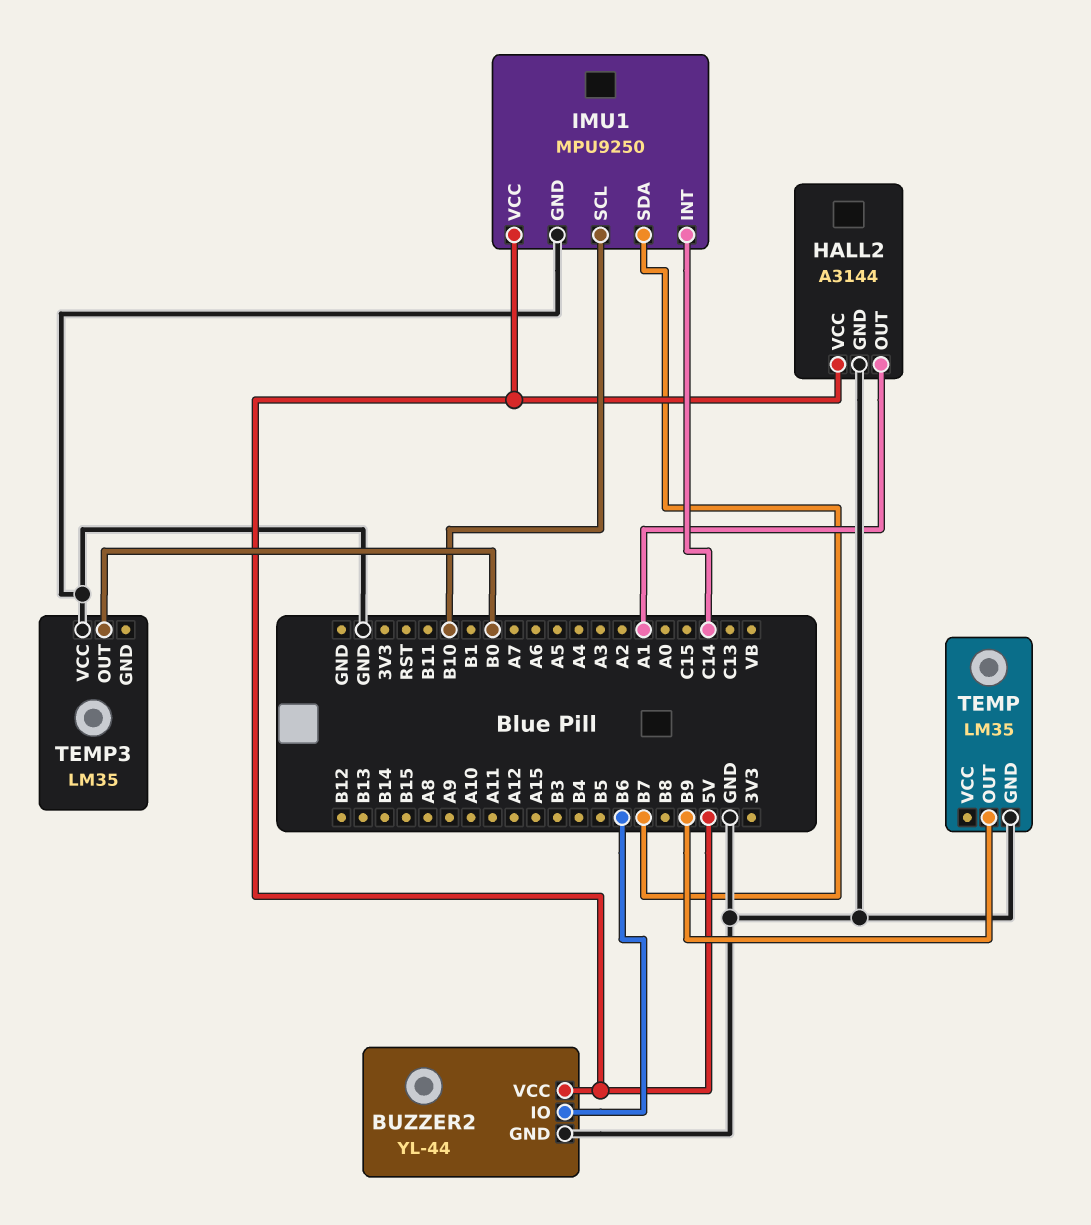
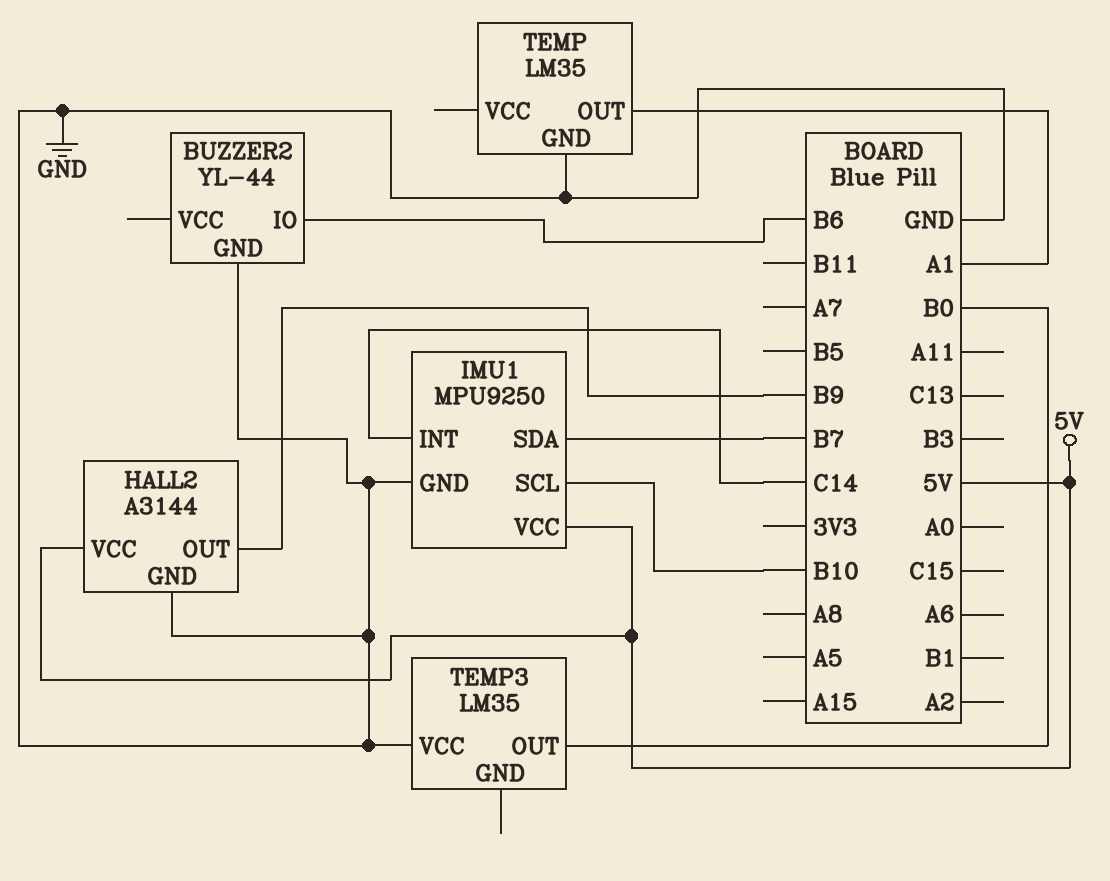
BUZZER2 pin VCC: 5V -> none
HALL2 pin OUT: A1 -> B9
TEMP pin OUT: B9 -> A1

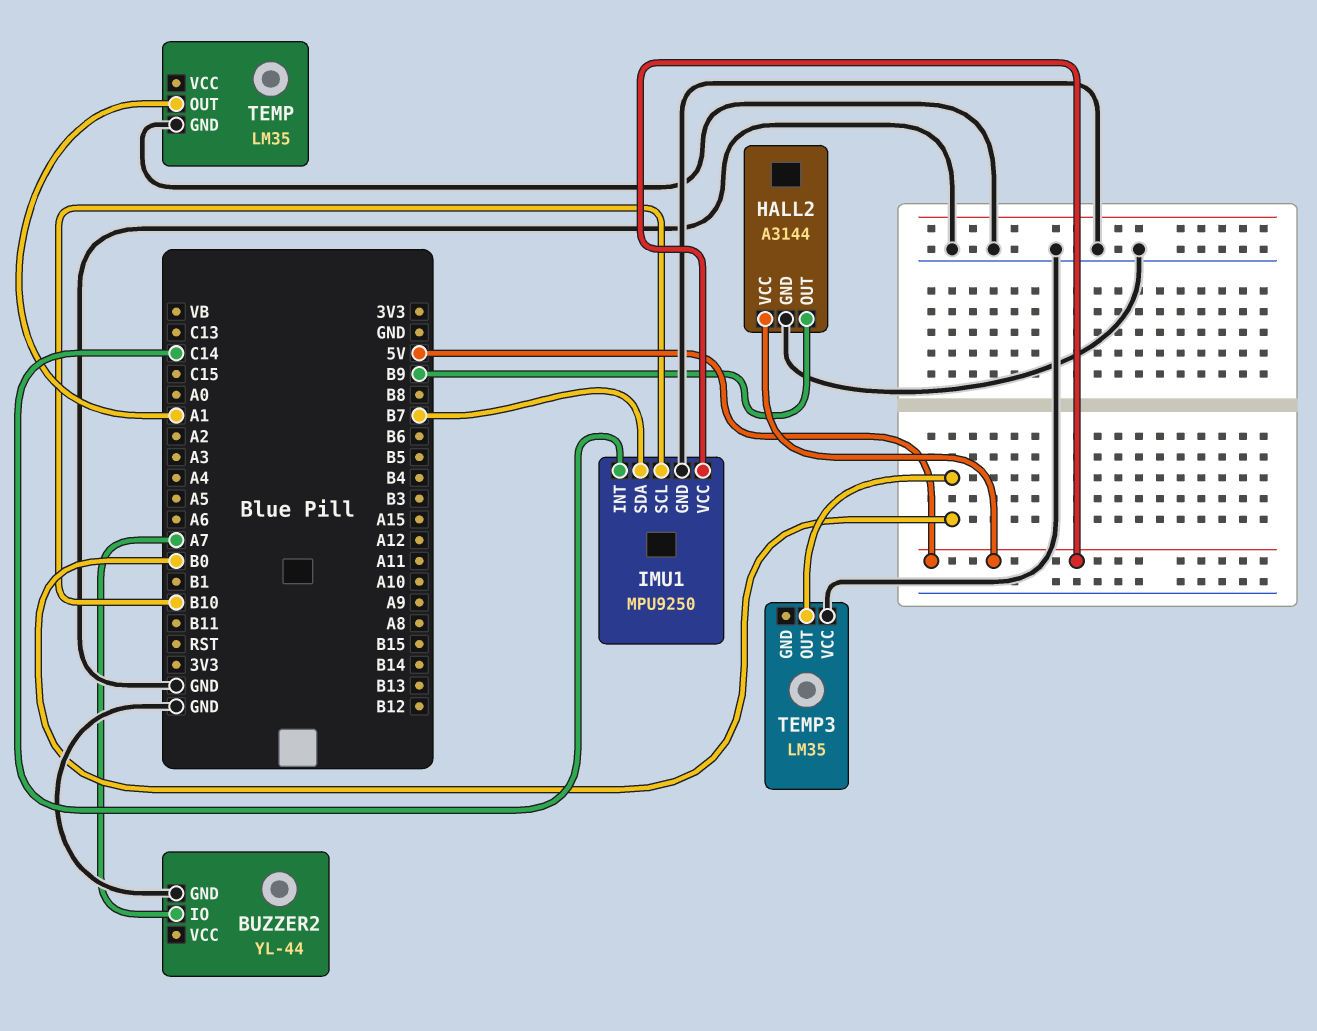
BUZZER2 pin IO: B6 -> A7

